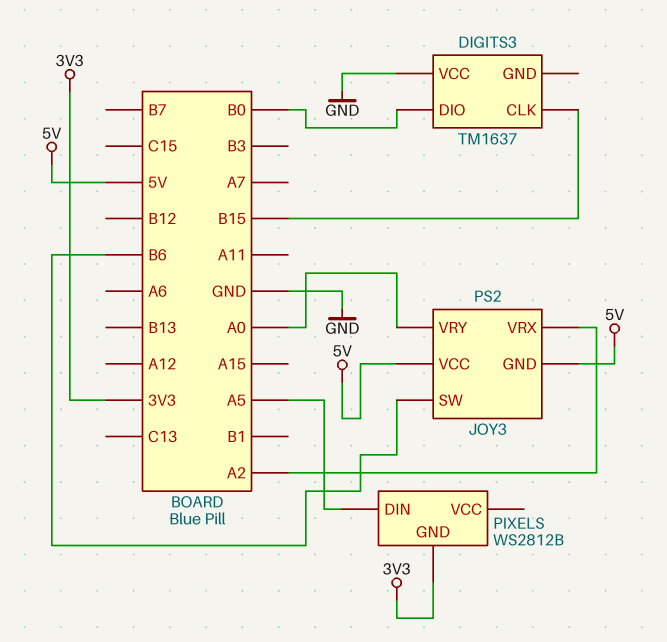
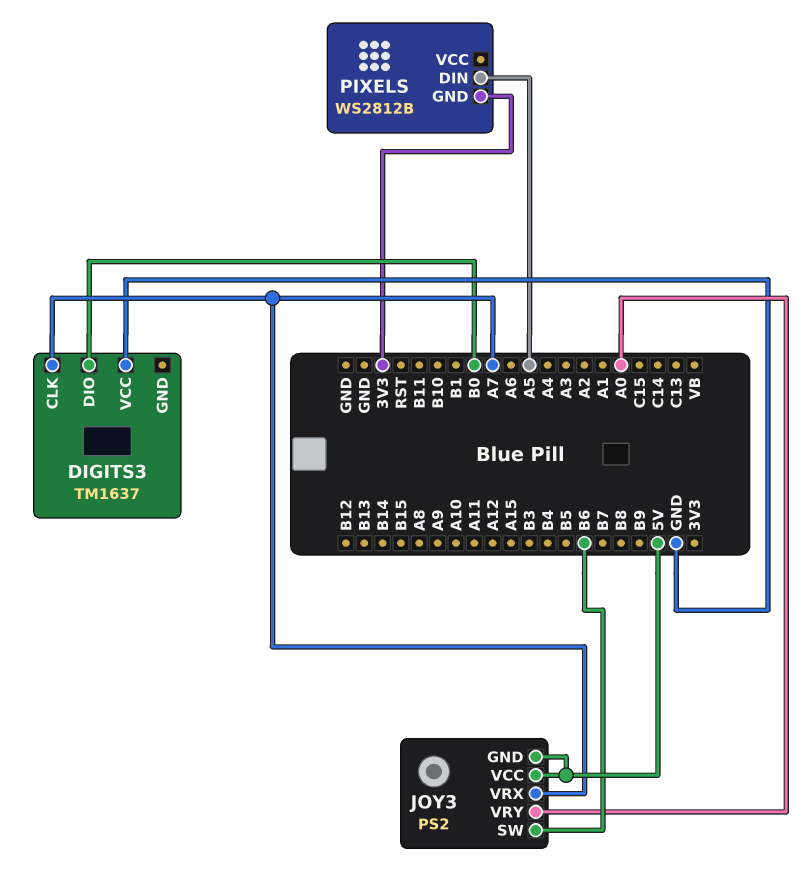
DIGITS3 pin CLK: B15 -> A7
JOY3 pin VRX: A2 -> A7

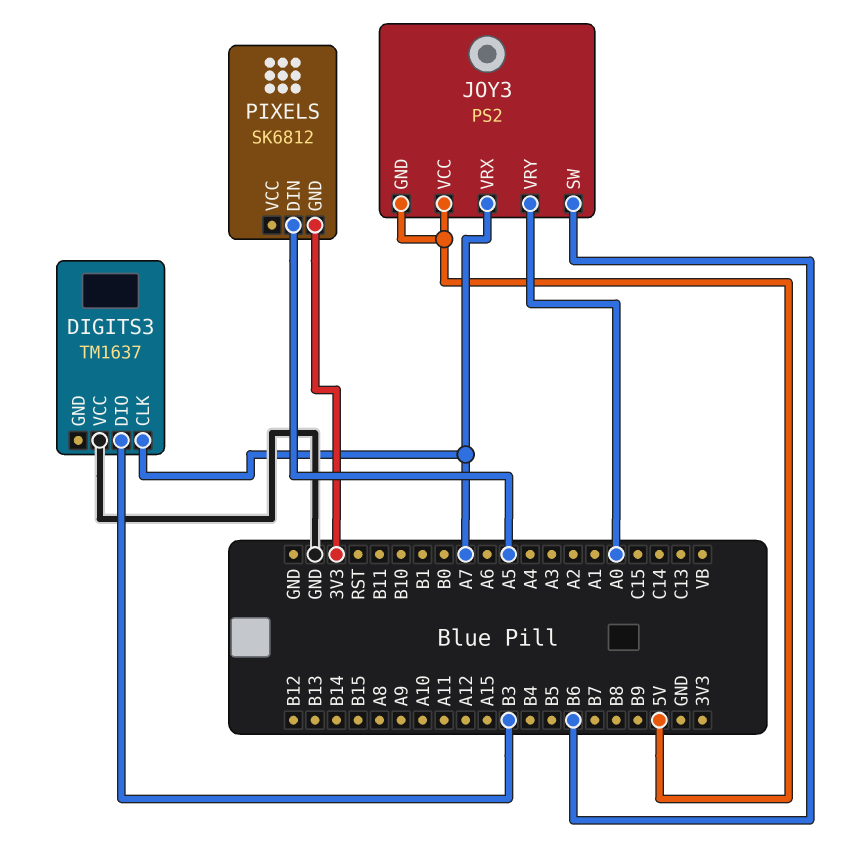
DIGITS3 pin DIO: B0 -> B3
PIXELS: WS2812B -> SK6812

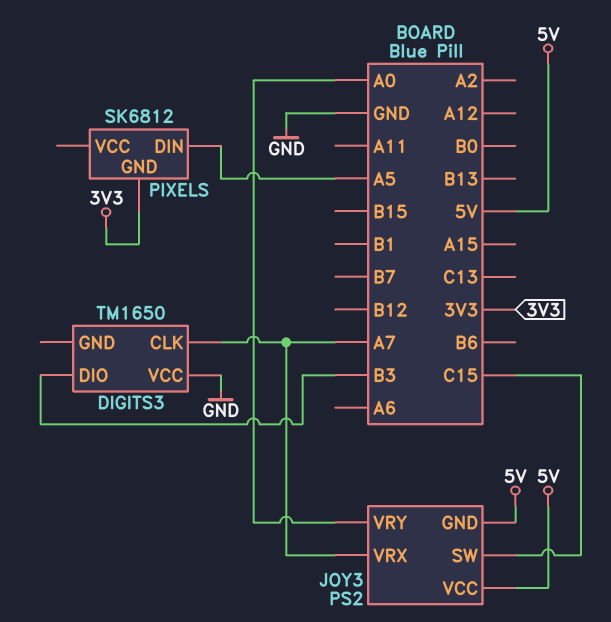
DIGITS3: TM1637 -> TM1650
JOY3 pin SW: B6 -> C15

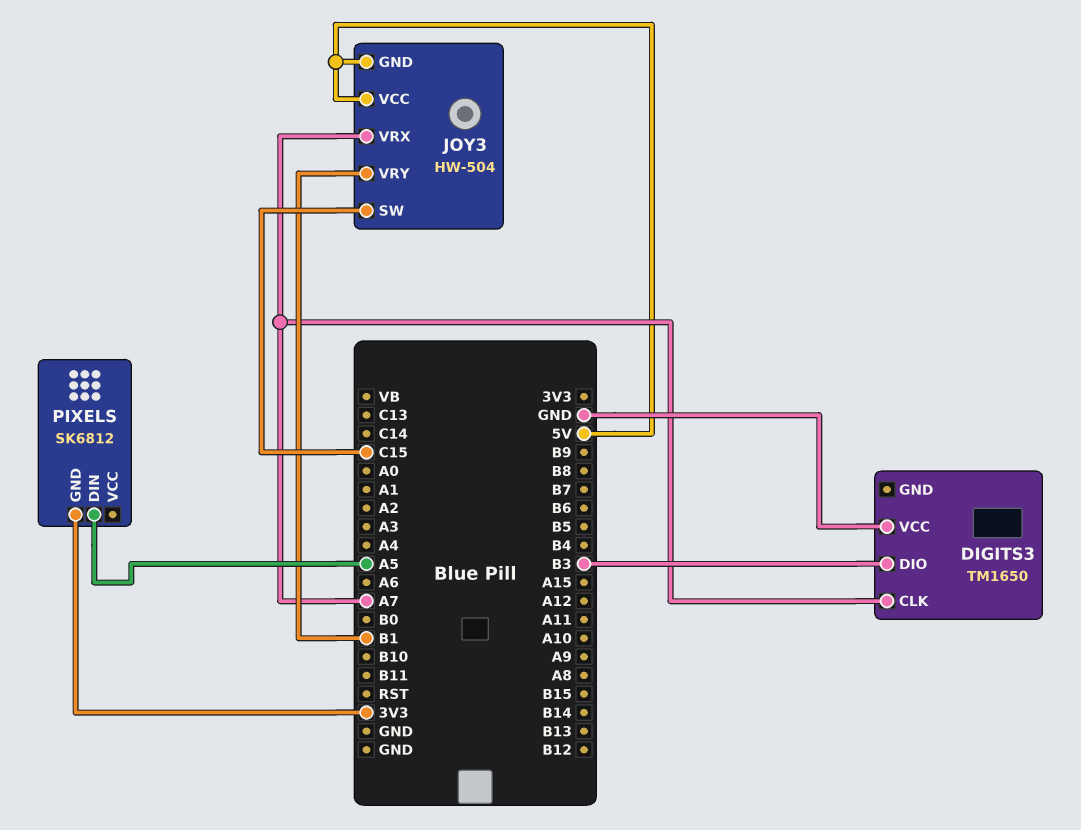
JOY3: PS2 -> HW-504
JOY3 pin VRY: A0 -> B1

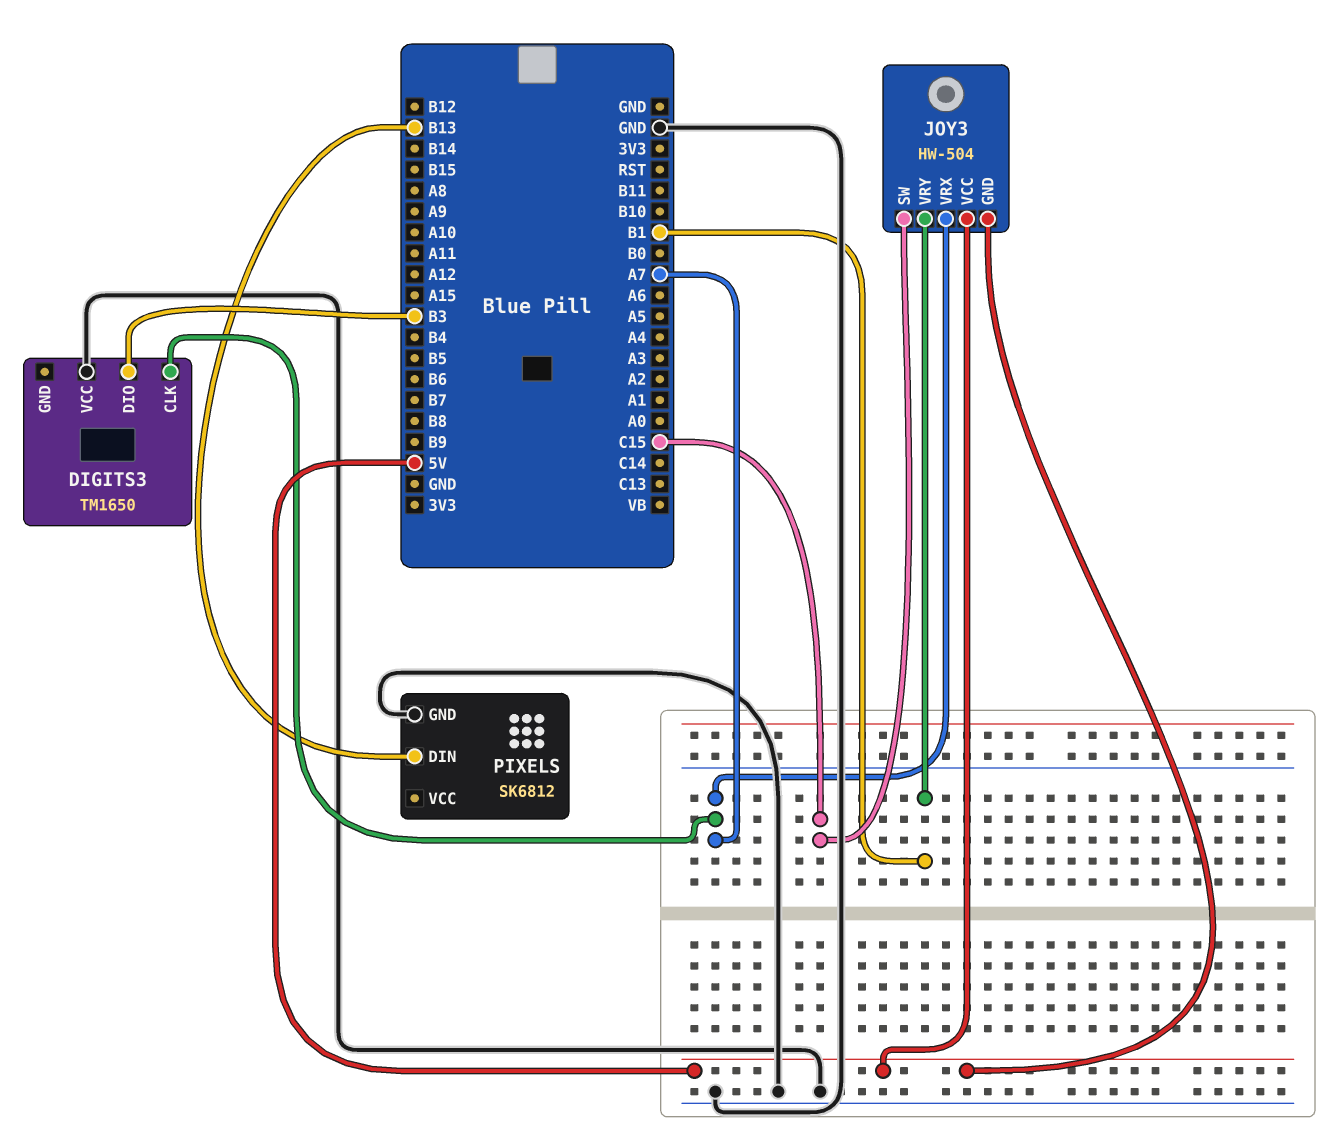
PIXELS pin DIN: A5 -> B13
PIXELS pin GND: 3V3 -> GND

